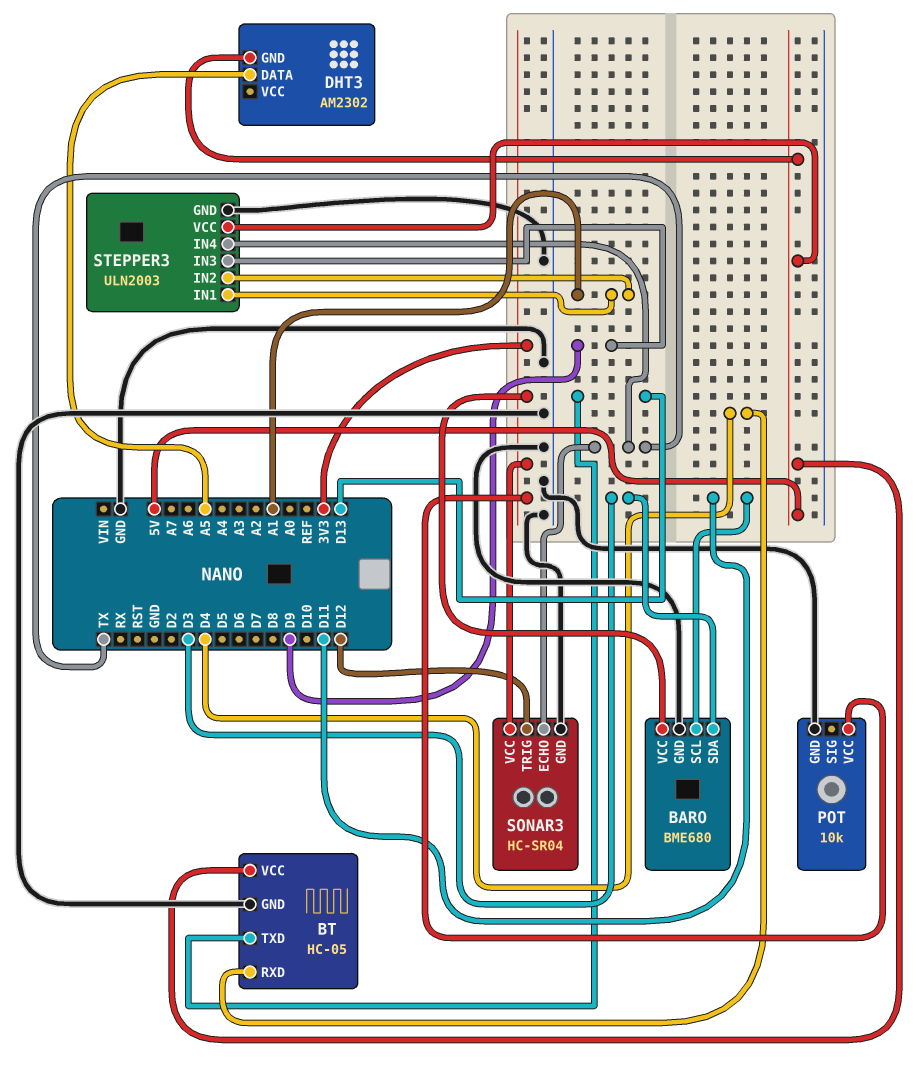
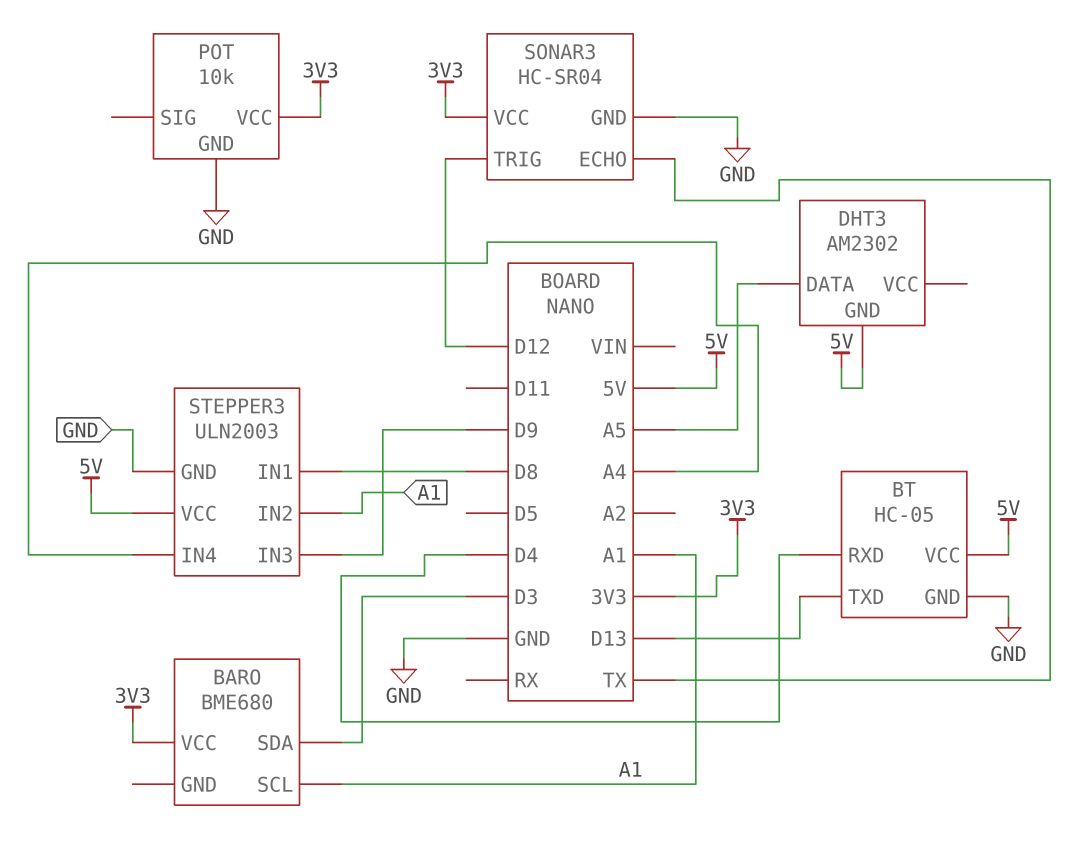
BARO pin GND: GND -> none
BARO pin SCL: D11 -> A1
STEPPER3 pin IN1: A1 -> D8
STEPPER3 pin IN4: TX -> A4

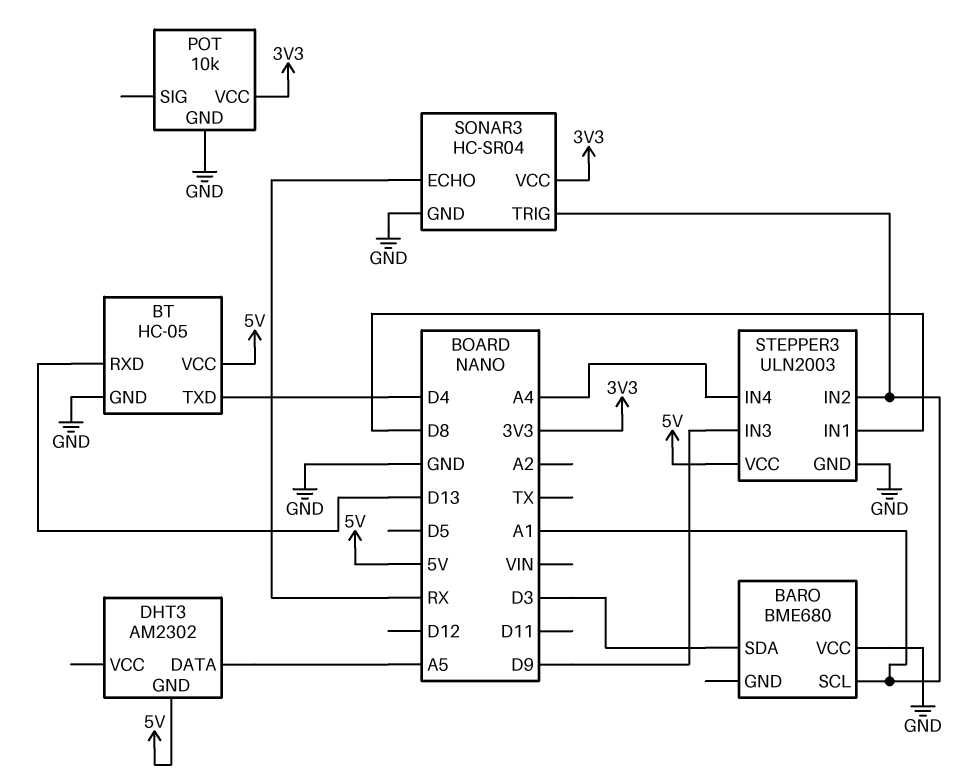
BARO pin VCC: 3V3 -> GND
BT pin RXD: D4 -> D13
BT pin TXD: D13 -> D4
SONAR3 pin ECHO: TX -> RX
SONAR3 pin TRIG: D12 -> A1

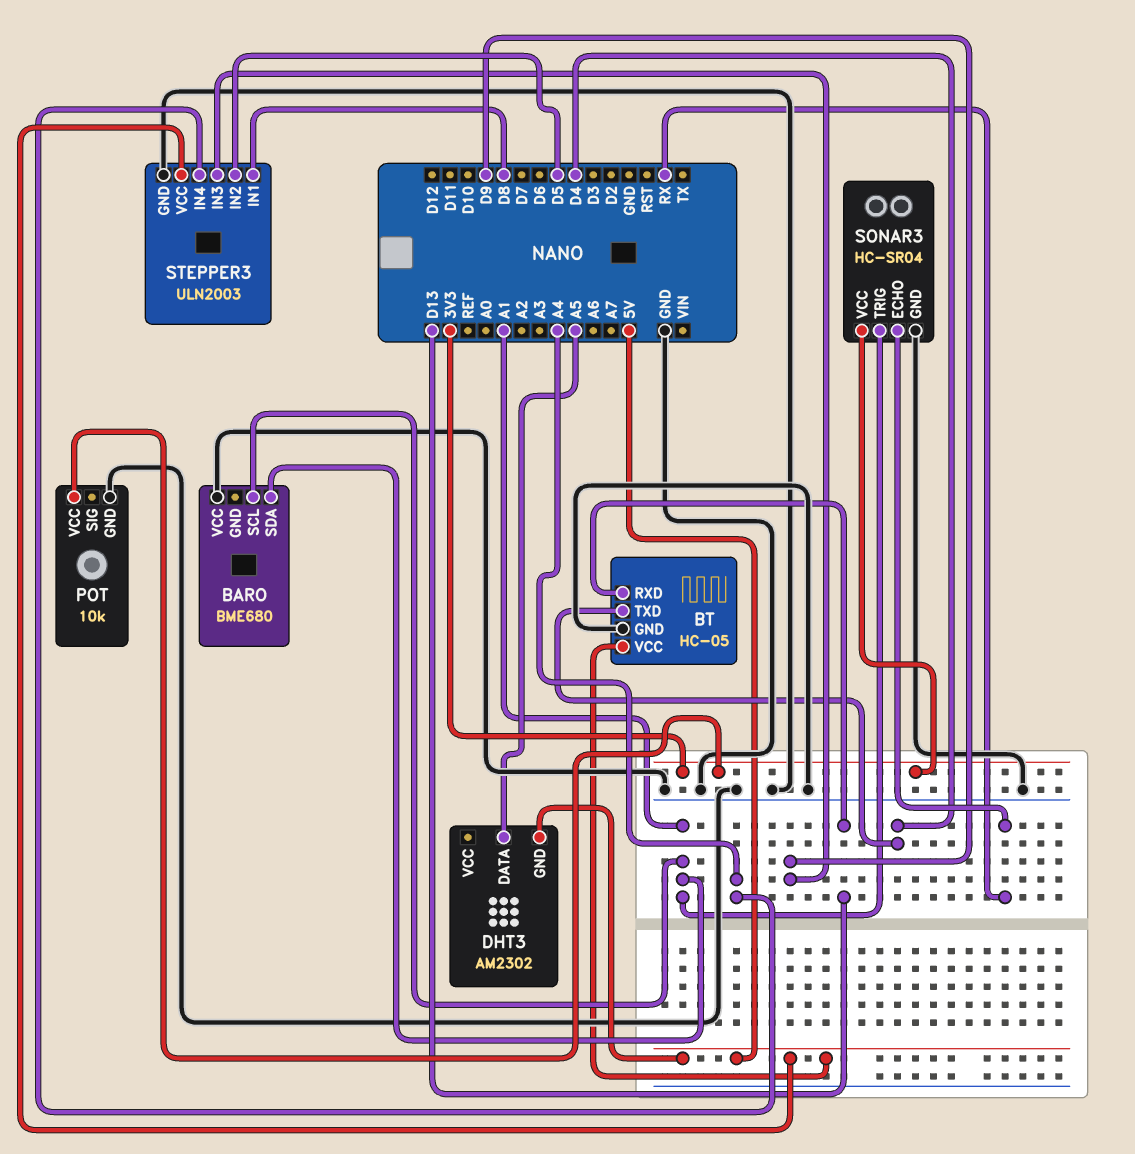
BARO pin SDA: D3 -> A1
STEPPER3 pin IN2: A1 -> D5

